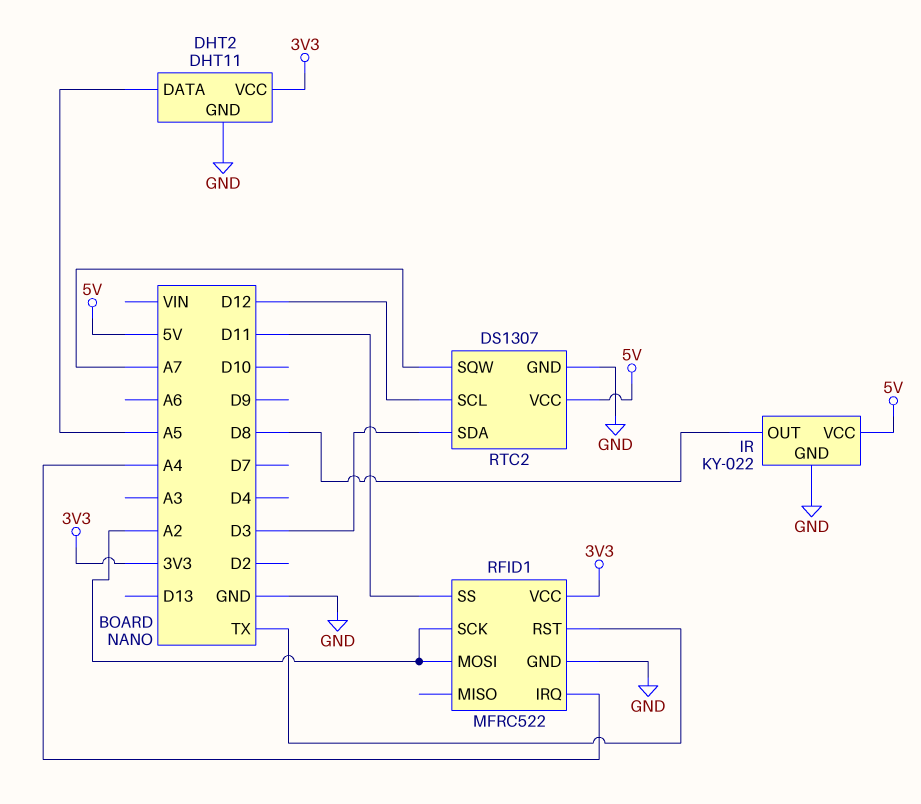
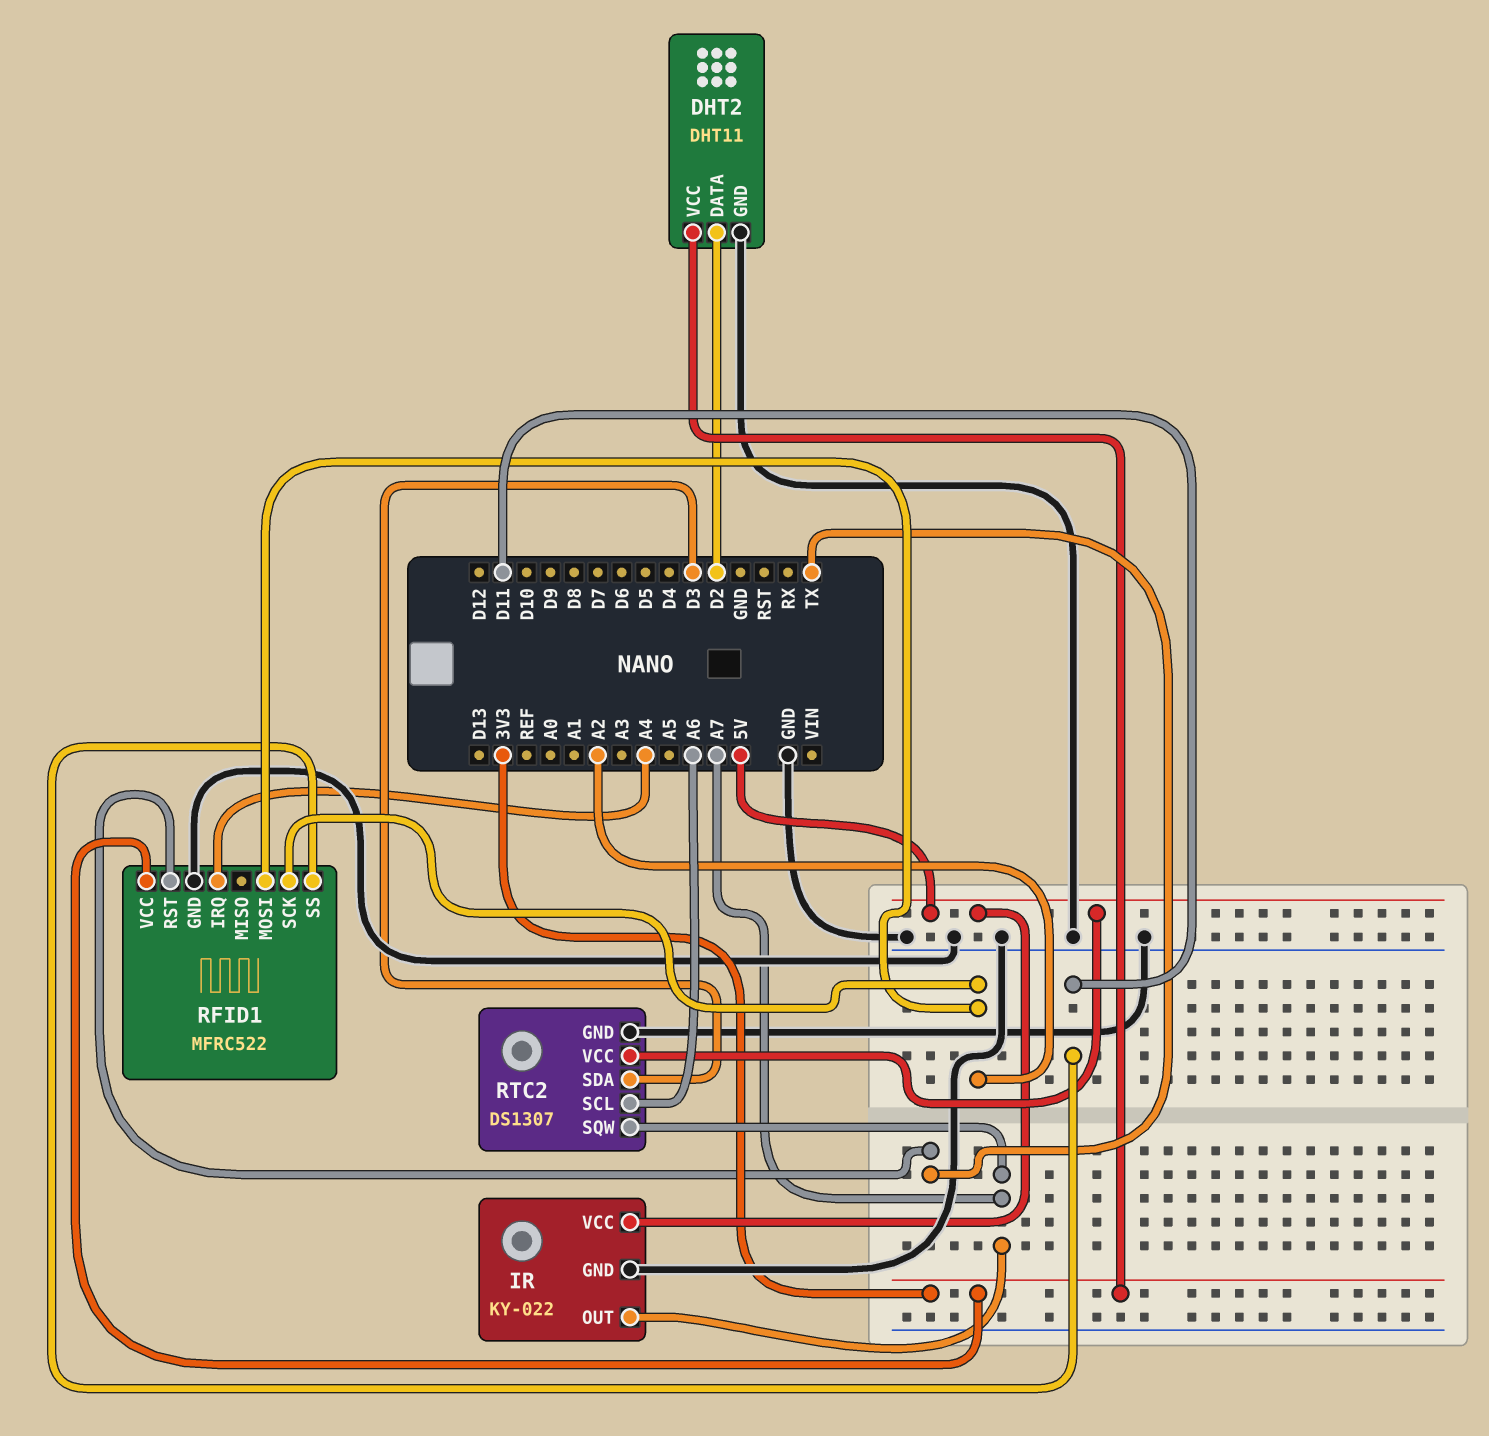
DHT2 pin DATA: A5 -> D2
IR pin OUT: D8 -> A7
RTC2 pin SCL: D12 -> A6

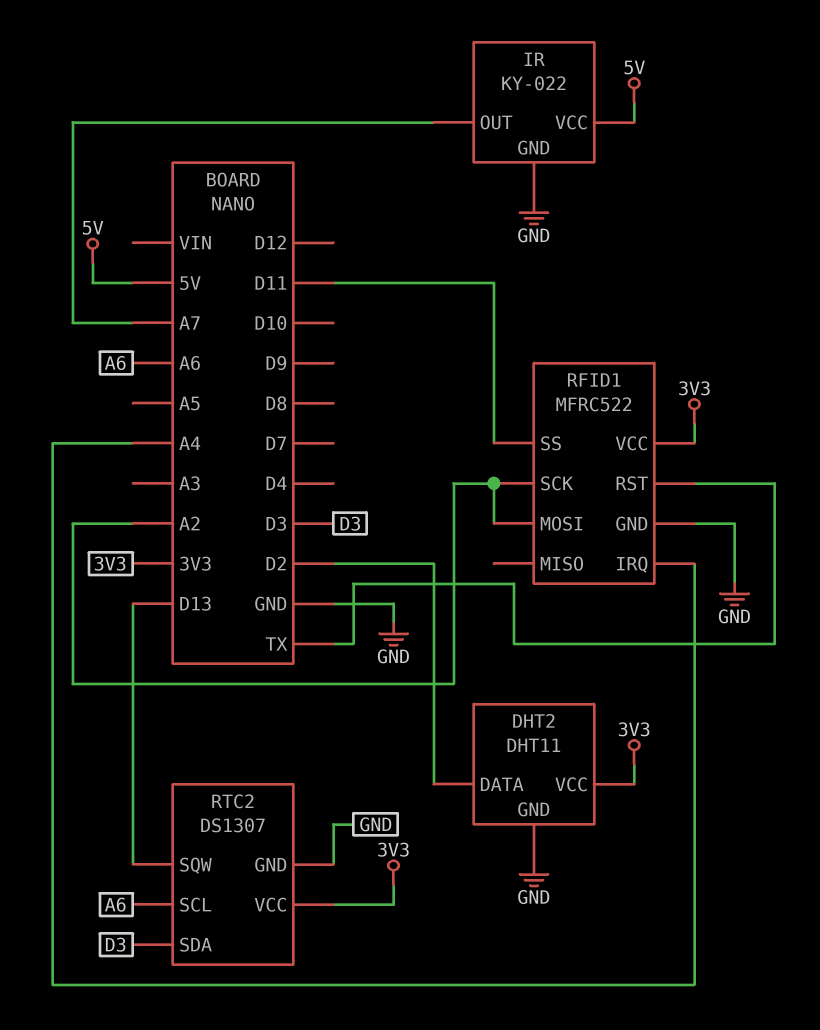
RTC2 pin SQW: A7 -> D13
RTC2 pin VCC: 5V -> 3V3

